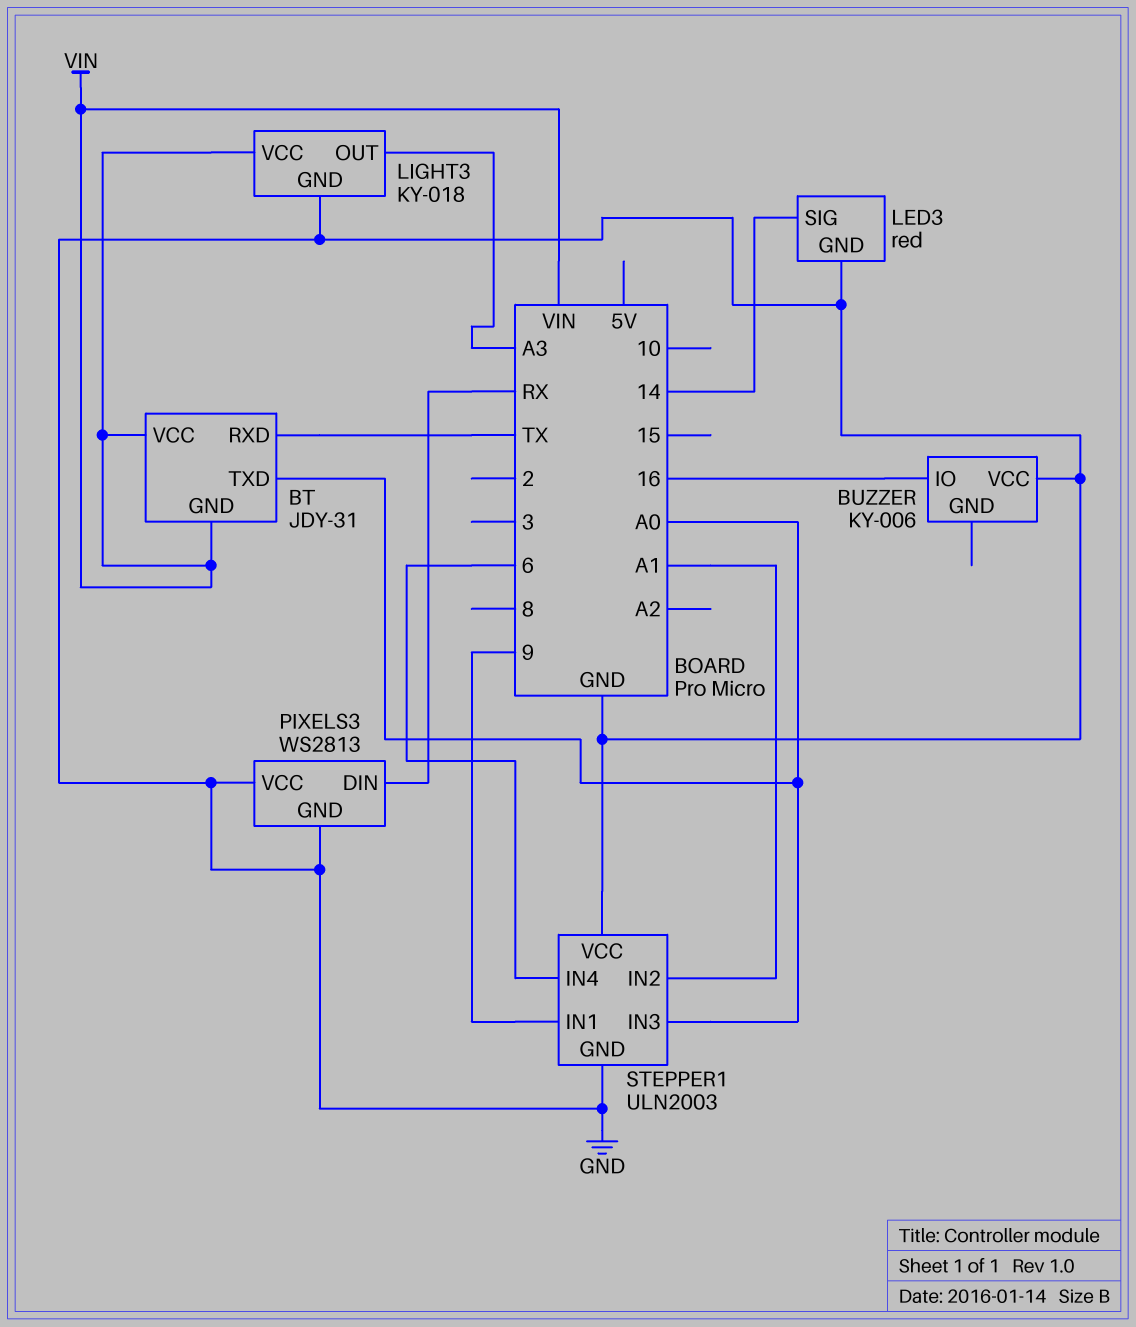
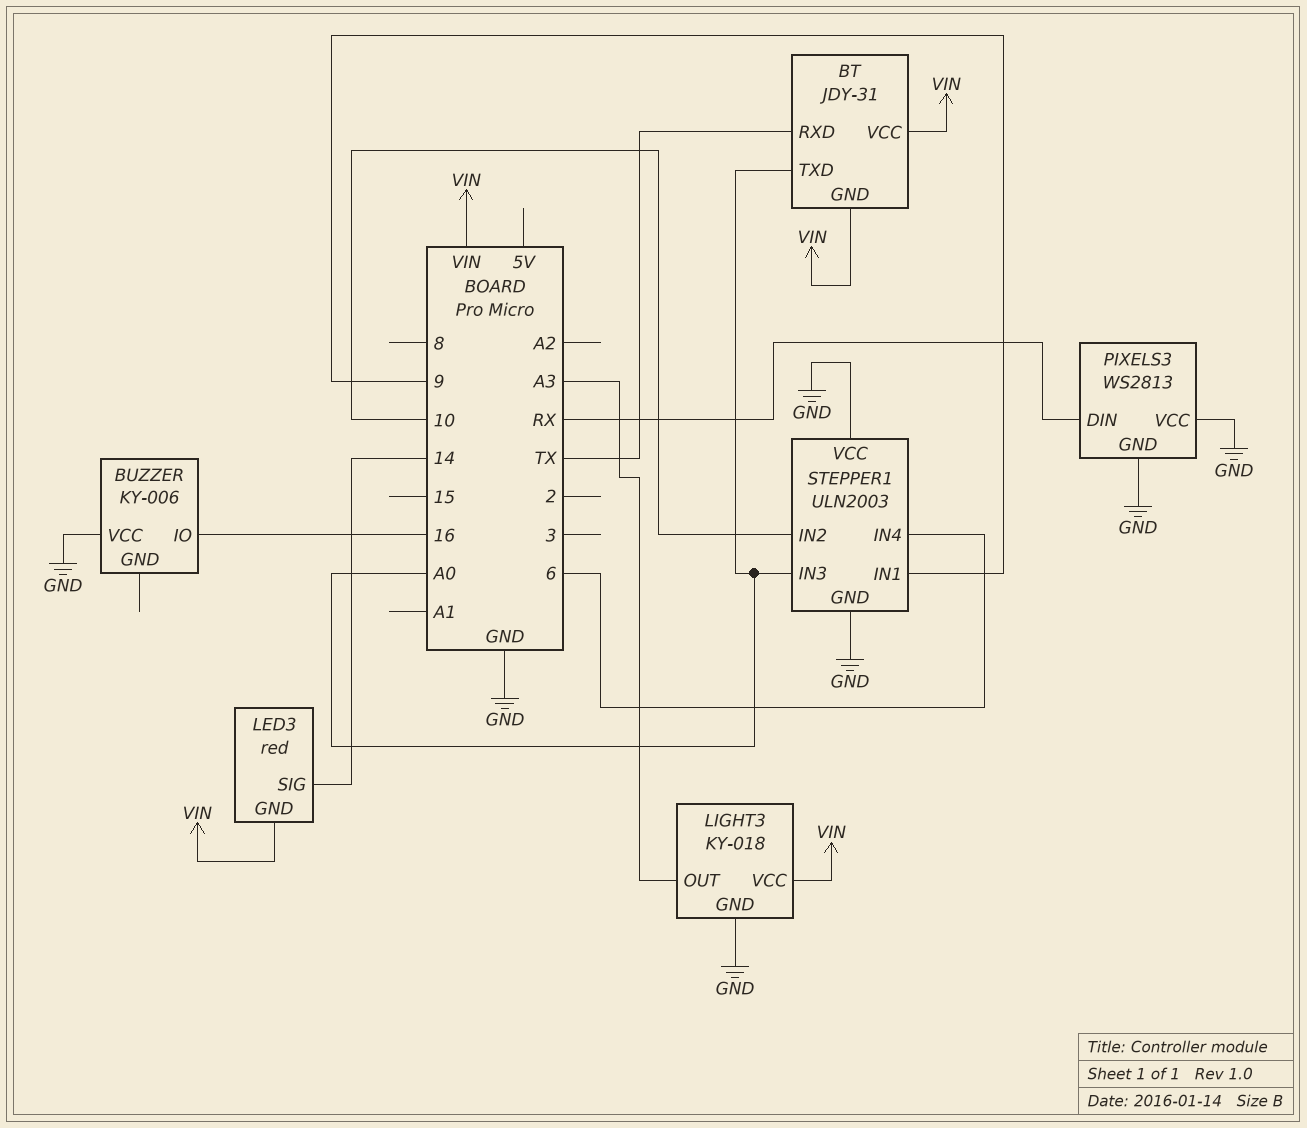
LED3 pin GND: GND -> VIN
STEPPER1 pin IN2: A1 -> 10

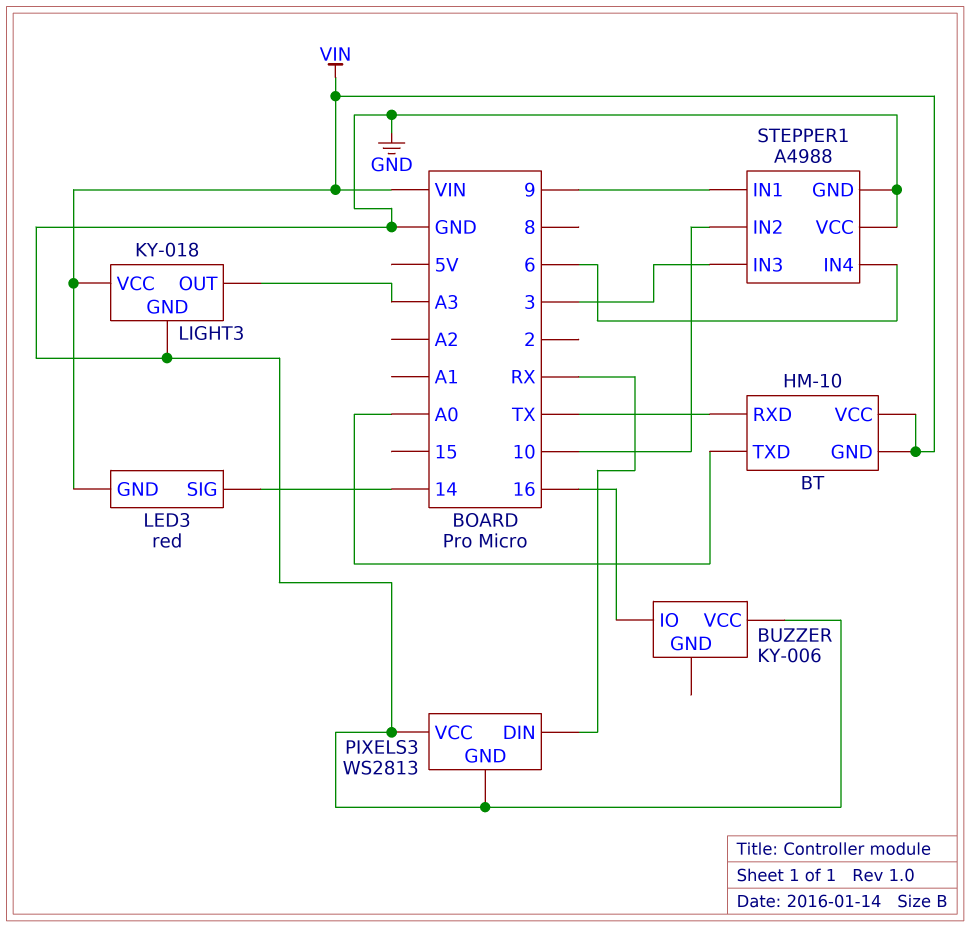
BT: JDY-31 -> HM-10
STEPPER1: ULN2003 -> A4988
STEPPER1 pin IN3: A0 -> 3

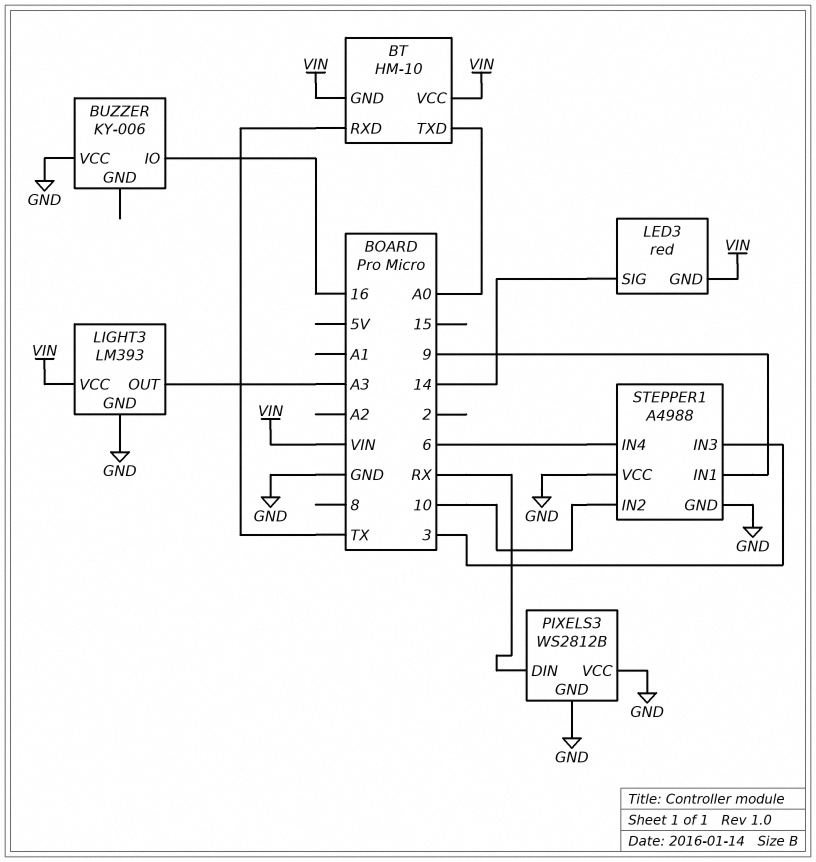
LIGHT3: KY-018 -> LM393
PIXELS3: WS2813 -> WS2812B

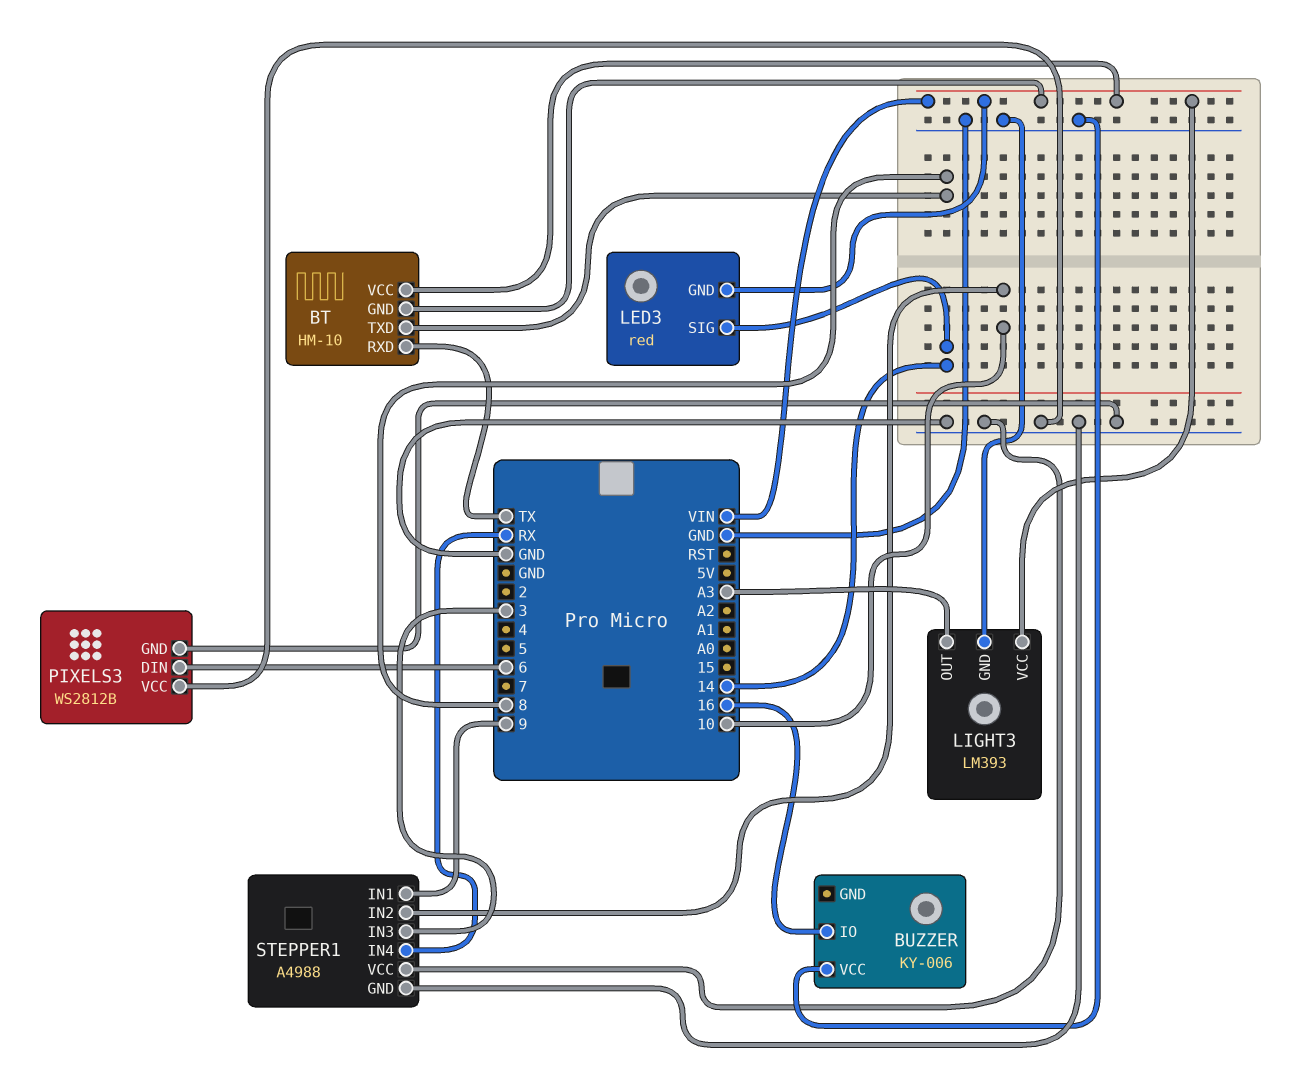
BT pin TXD: A0 -> 8
PIXELS3 pin DIN: RX -> 6
STEPPER1 pin IN4: 6 -> RX

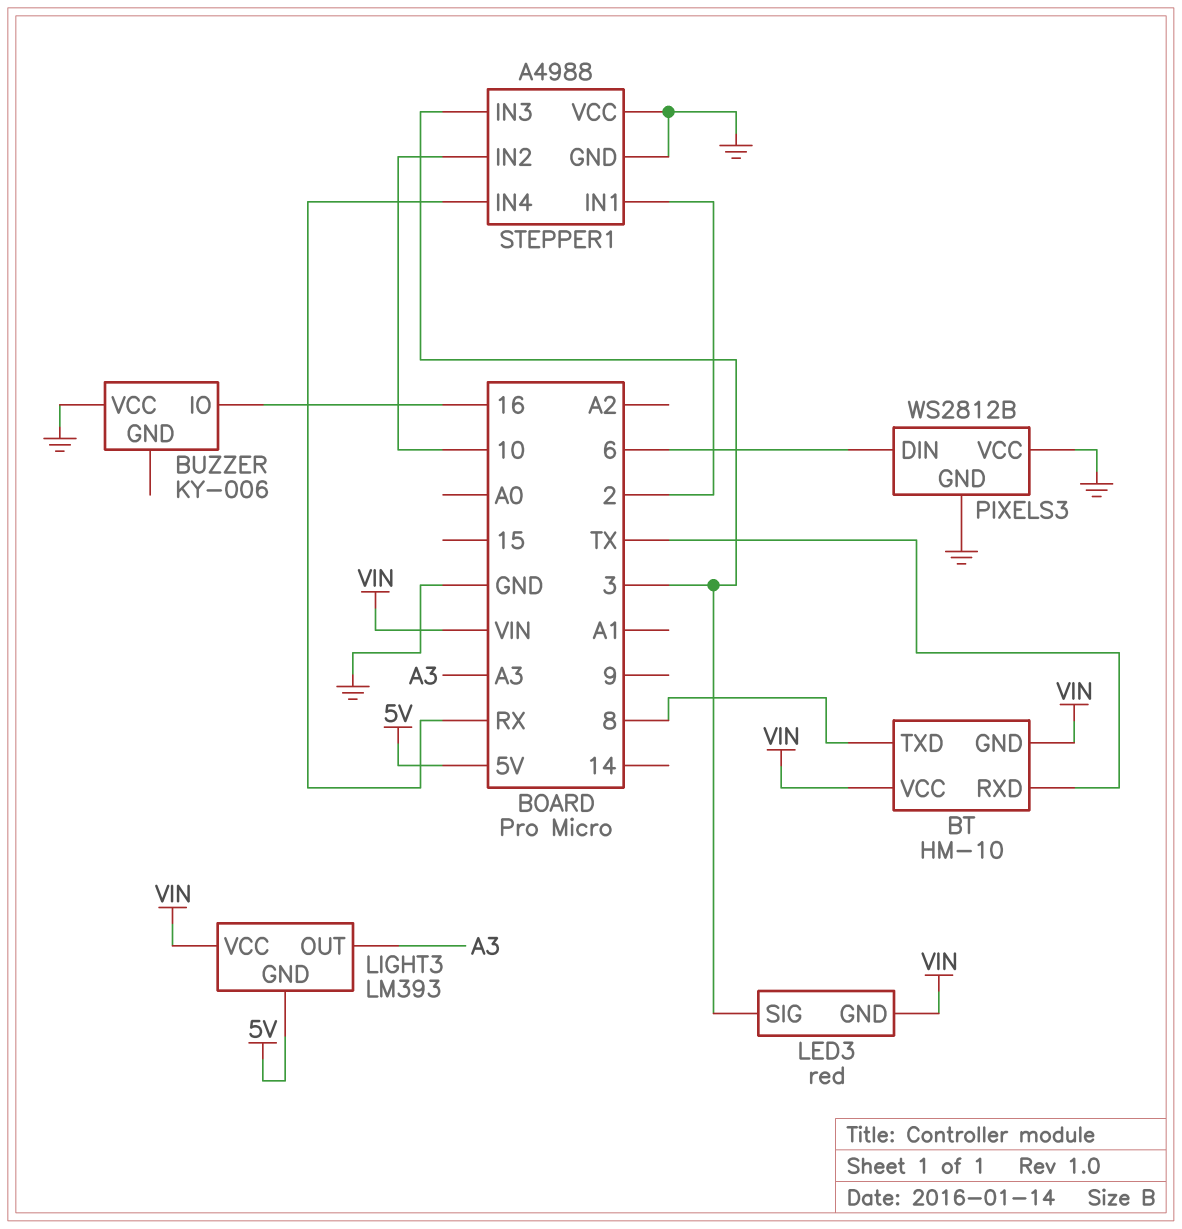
LED3 pin SIG: 14 -> 3
LIGHT3 pin GND: GND -> 5V
STEPPER1 pin IN1: 9 -> 2

